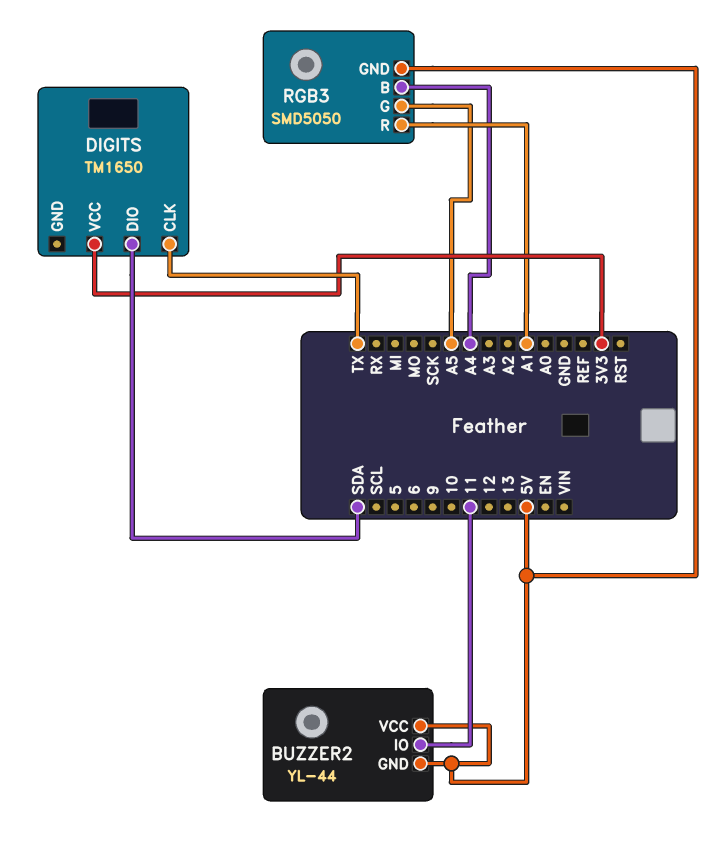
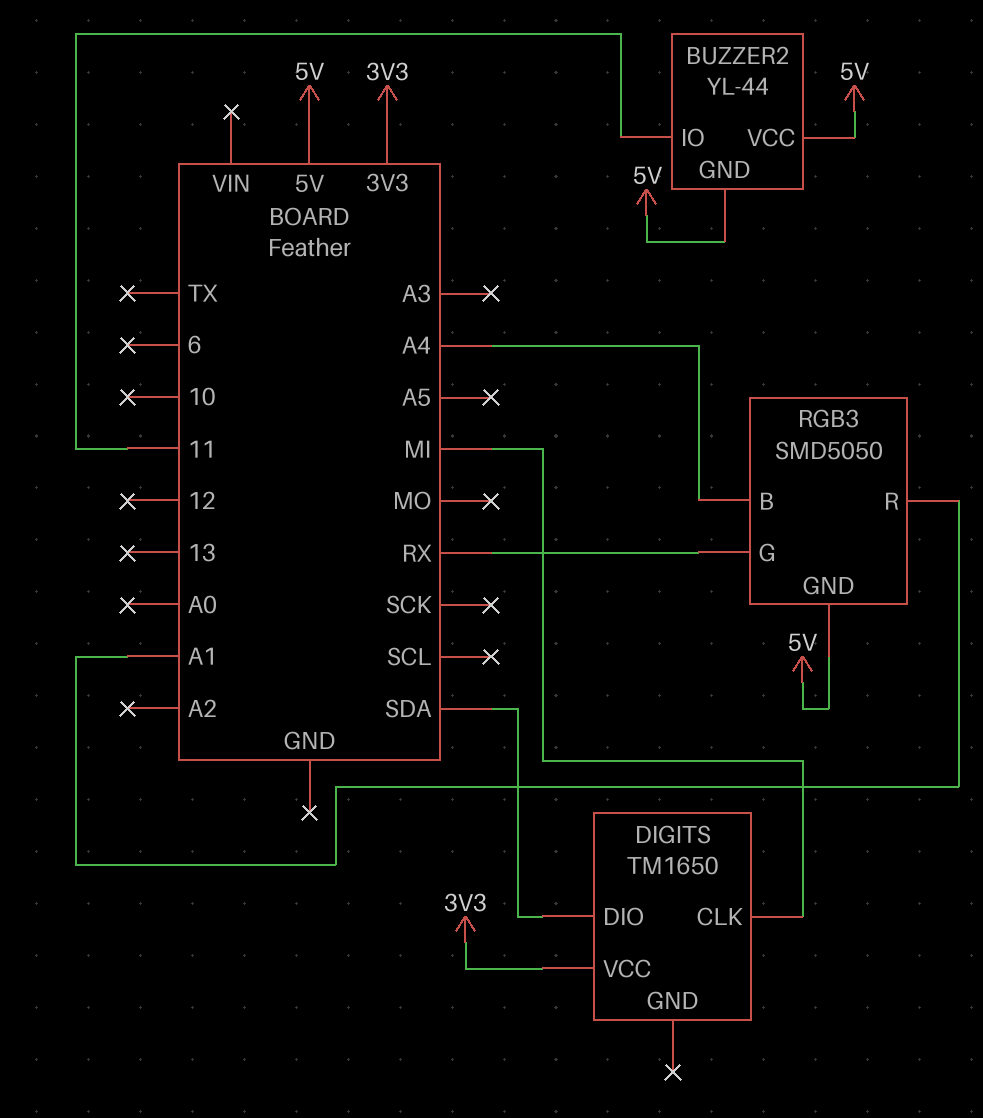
DIGITS pin CLK: TX -> MI
RGB3 pin G: A5 -> RX

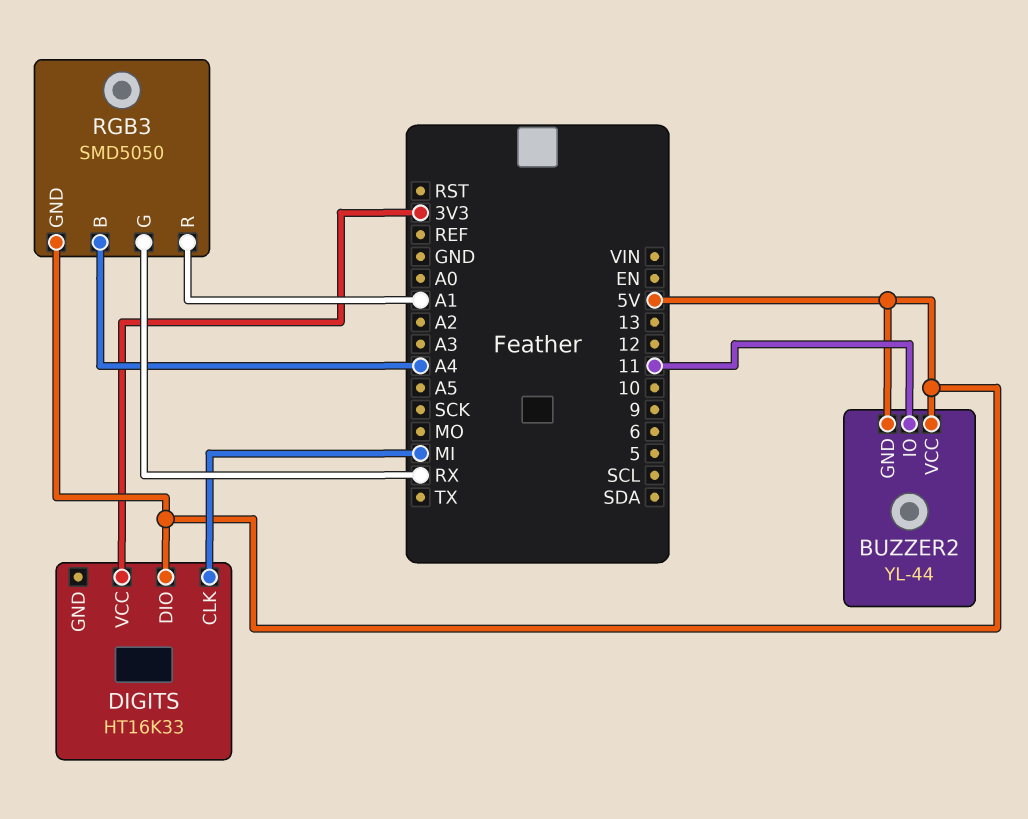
DIGITS: TM1650 -> HT16K33
DIGITS pin DIO: SDA -> 5V

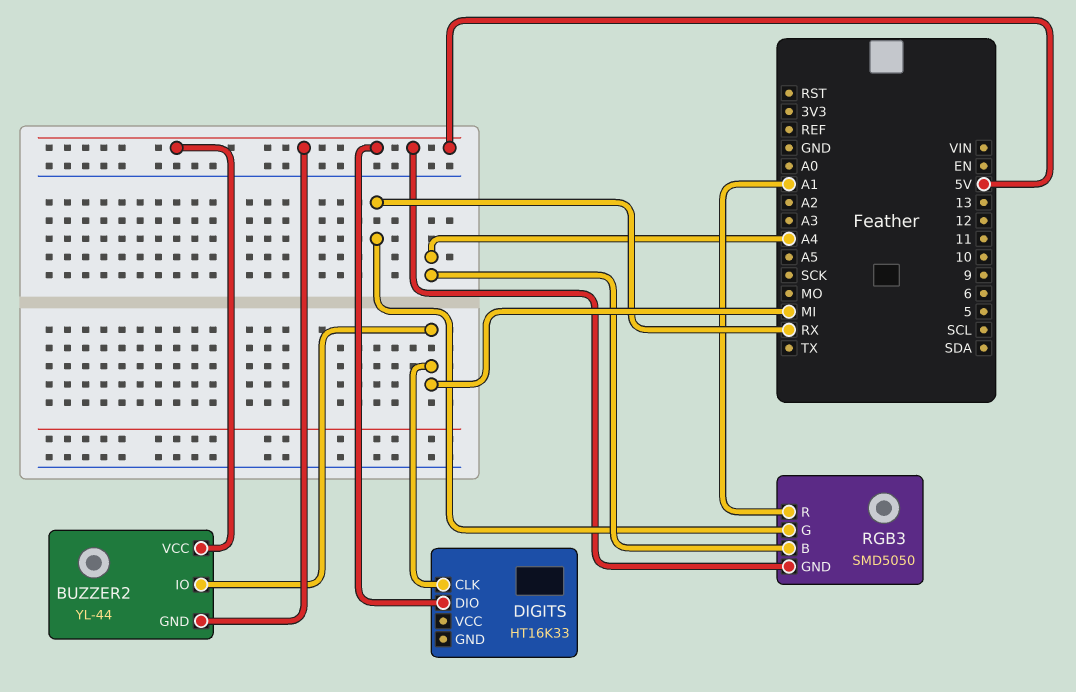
BUZZER2 pin IO: 11 -> MI
DIGITS pin VCC: 3V3 -> none

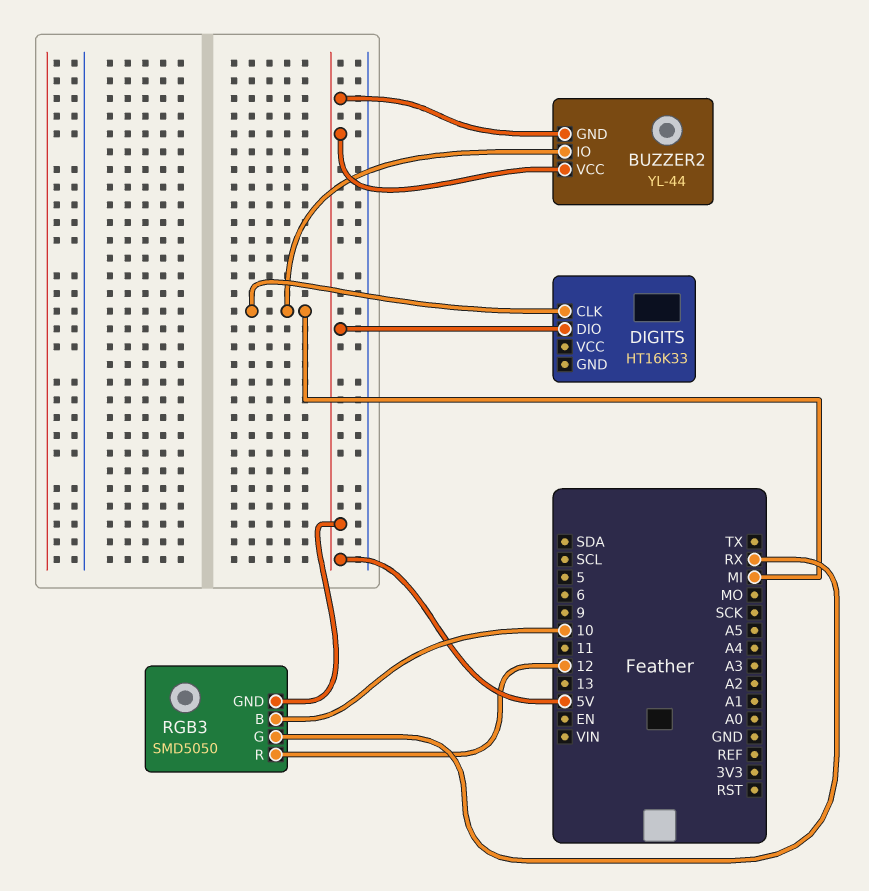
RGB3 pin B: A4 -> 10
RGB3 pin R: A1 -> 12

